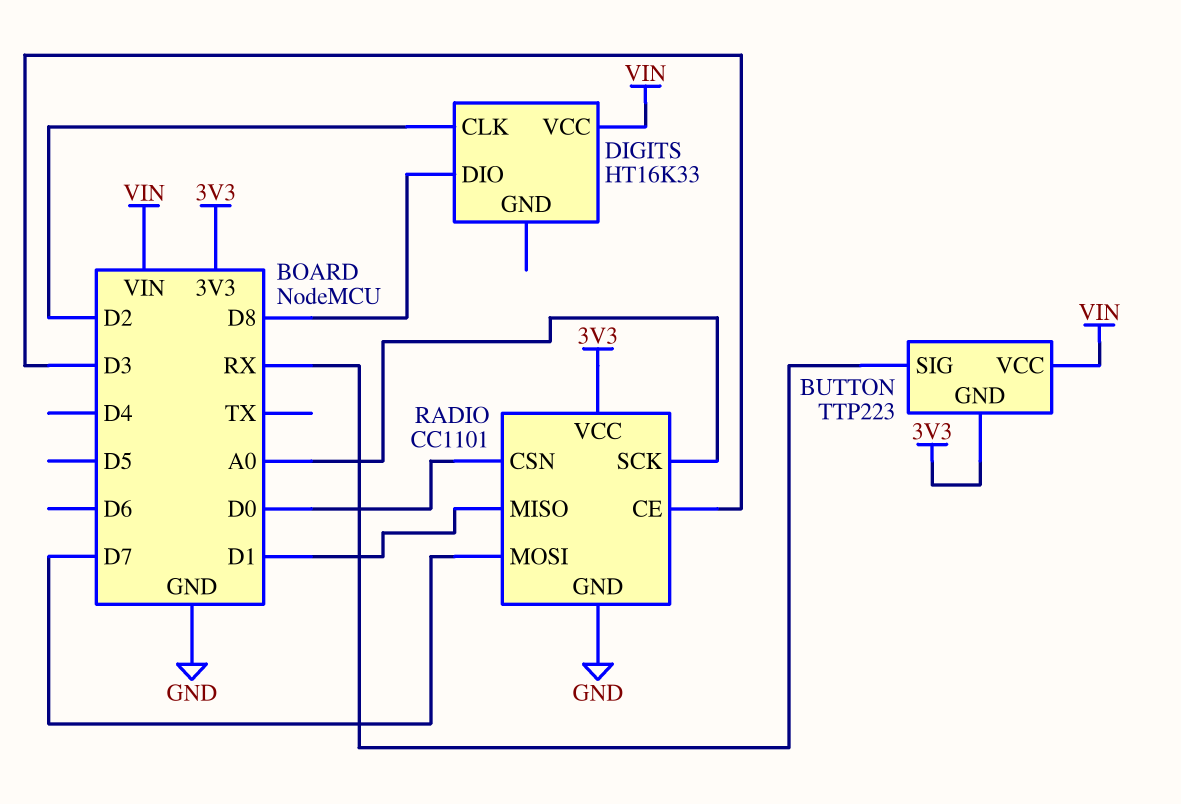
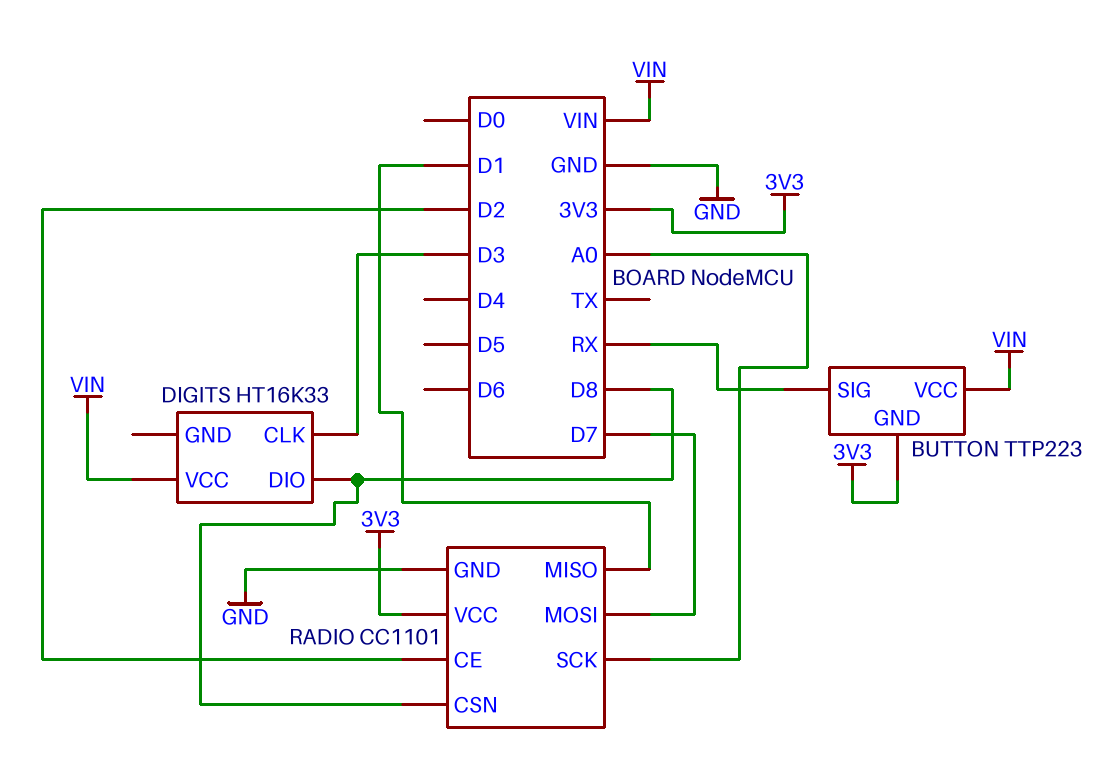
DIGITS pin CLK: D2 -> D3
RADIO pin CE: D3 -> D2
RADIO pin CSN: D0 -> D8

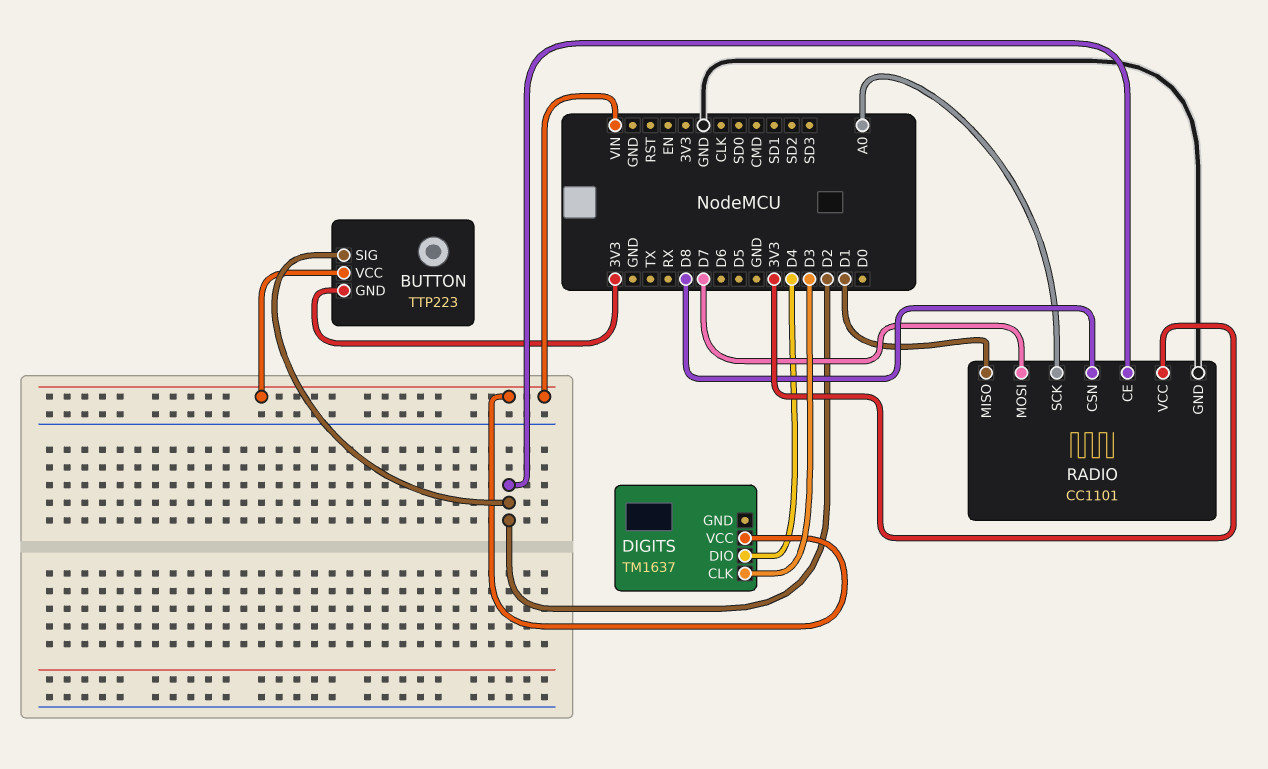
BUTTON pin SIG: RX -> D2
DIGITS: HT16K33 -> TM1637
DIGITS pin DIO: D8 -> D4

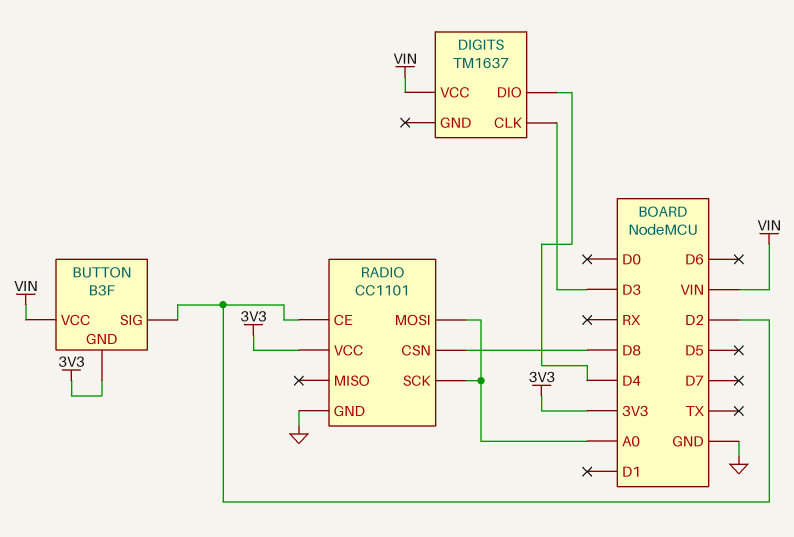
BUTTON: TTP223 -> B3F
RADIO pin MISO: D1 -> none
RADIO pin MOSI: D7 -> A0

